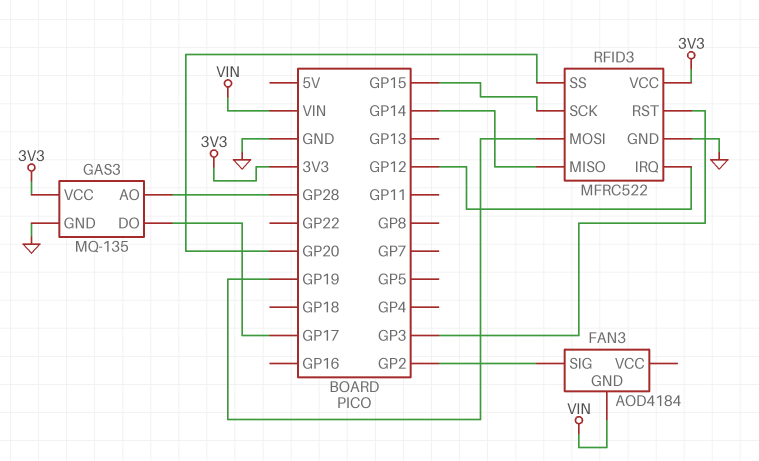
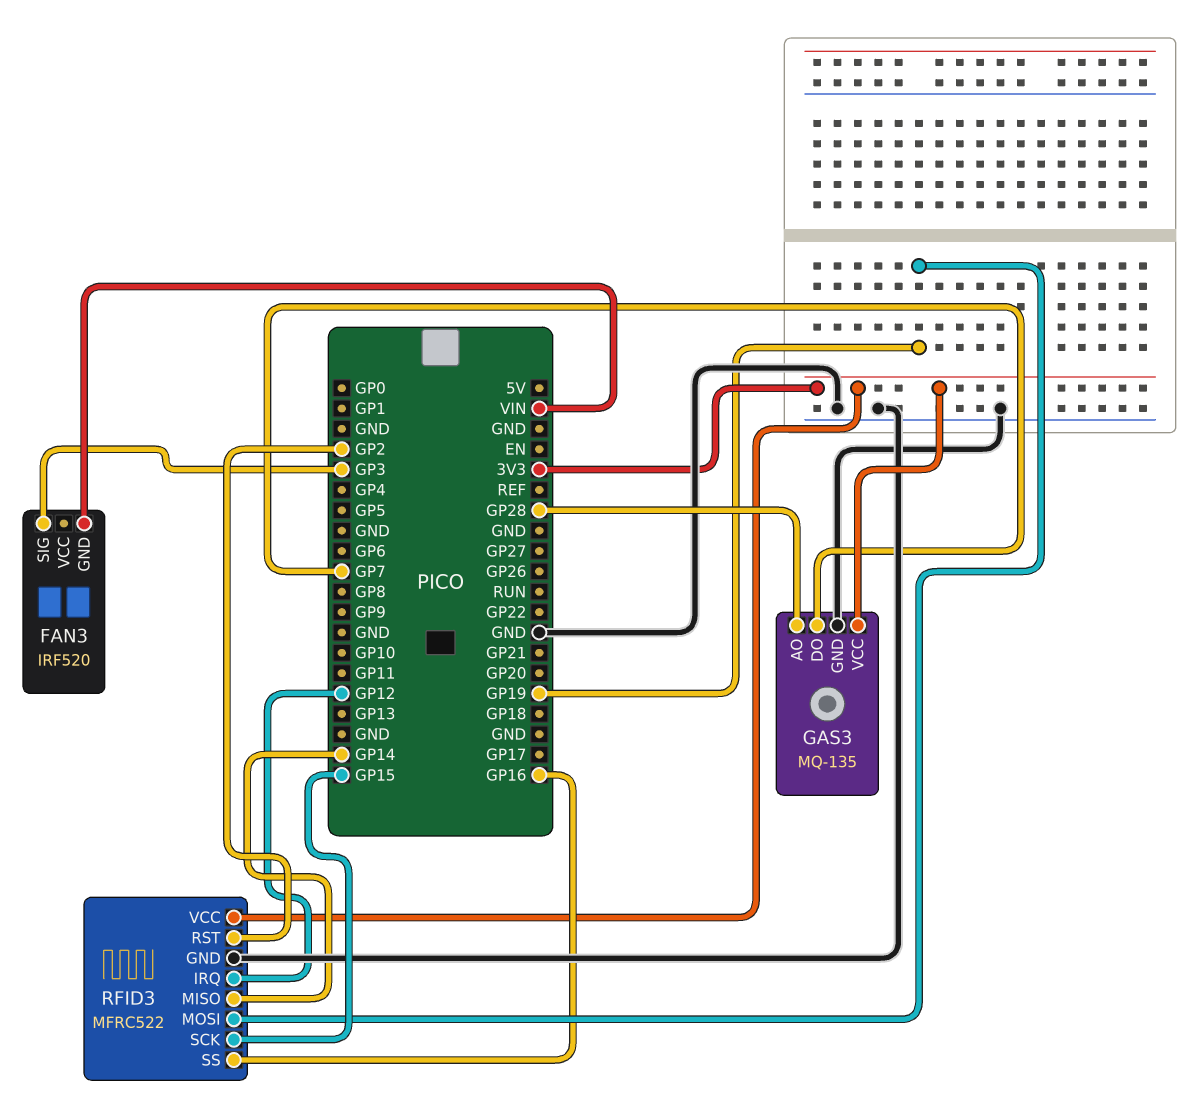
FAN3: AOD4184 -> IRF520
FAN3 pin SIG: GP2 -> GP3
GAS3 pin DO: GP17 -> GP7
RFID3 pin RST: GP3 -> GP2
RFID3 pin SS: GP20 -> GP16

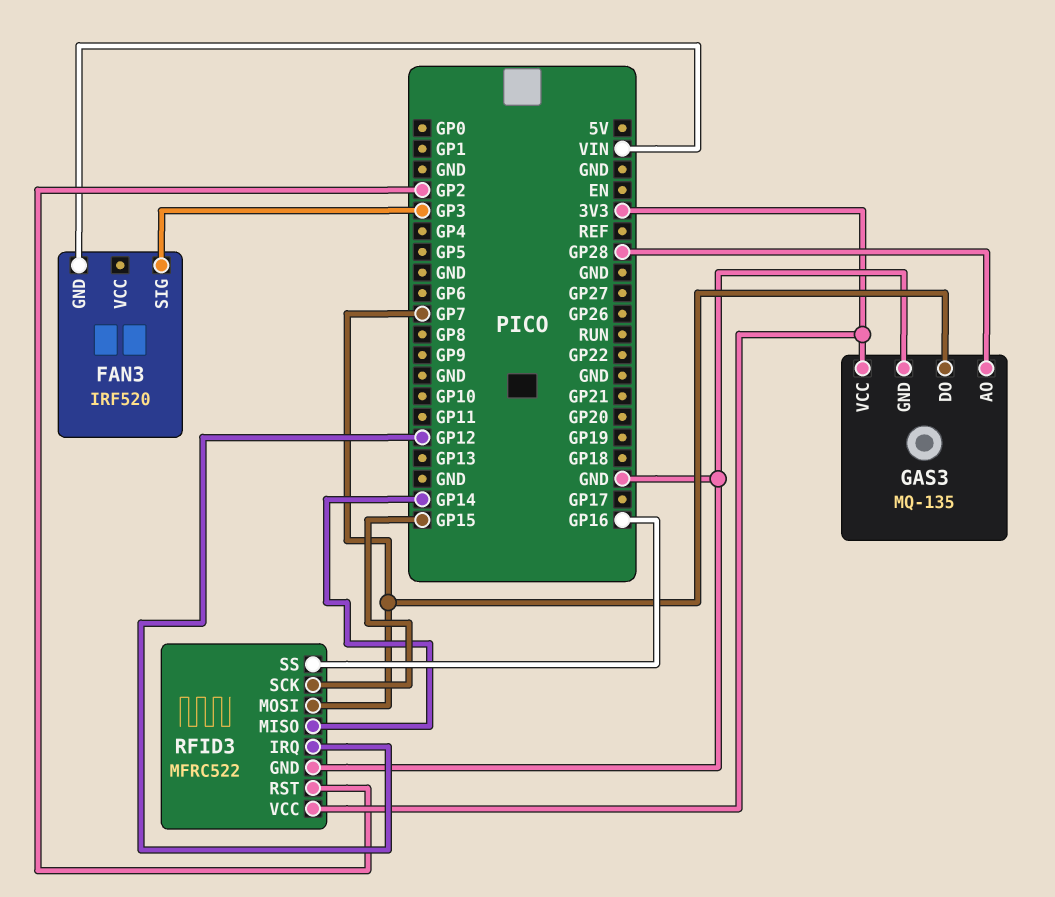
RFID3 pin MOSI: GP19 -> GP7

